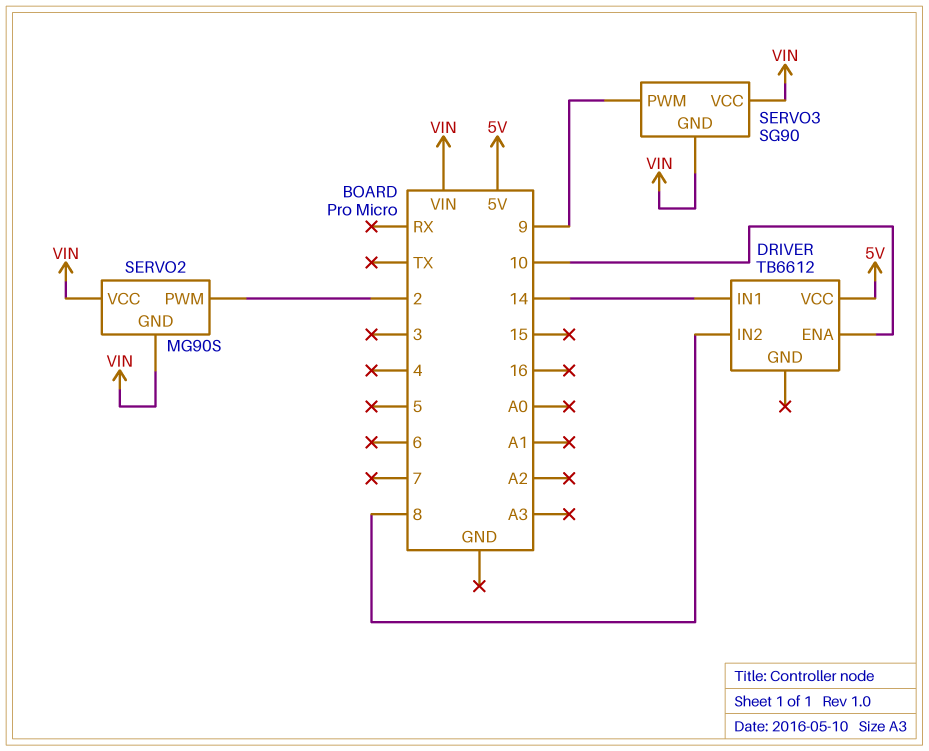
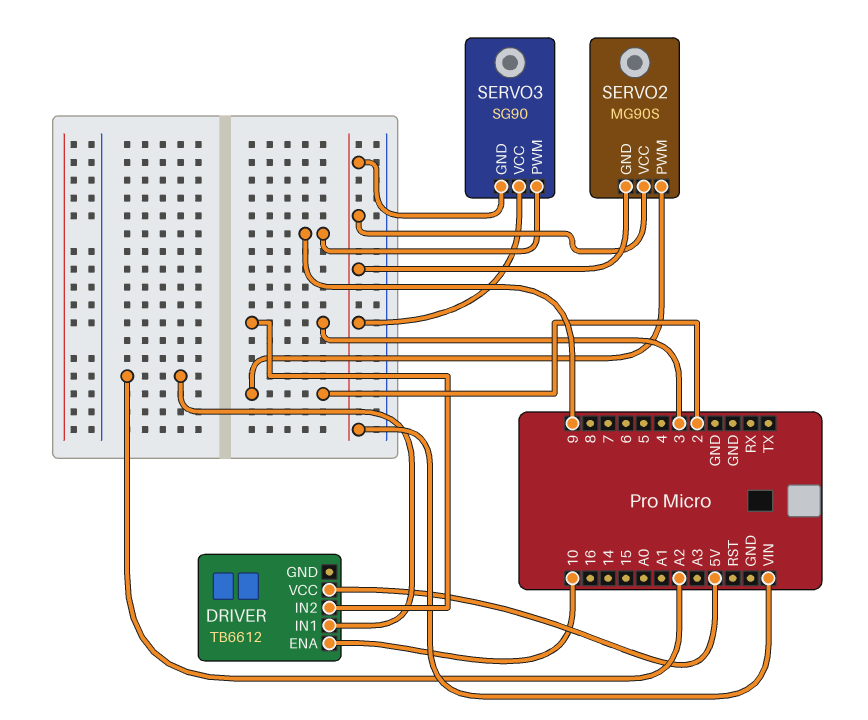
DRIVER pin IN1: 14 -> A2
DRIVER pin IN2: 8 -> 3

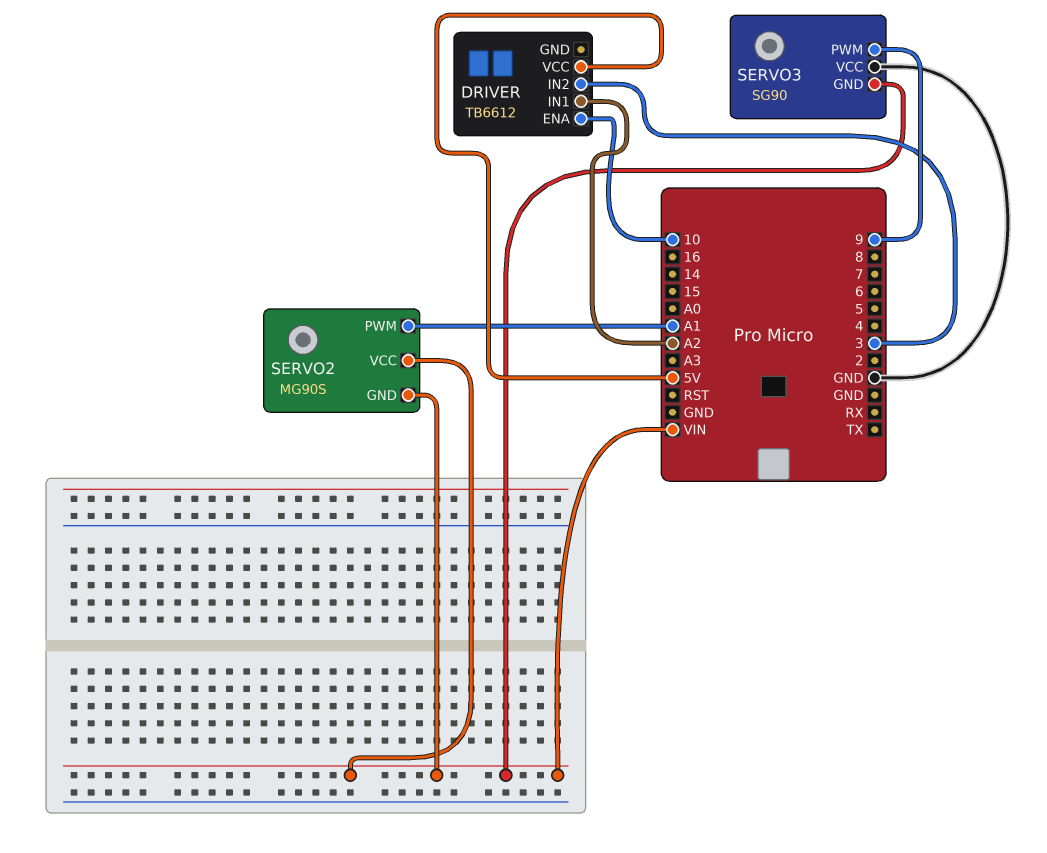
SERVO2 pin PWM: 2 -> A1
SERVO3 pin VCC: VIN -> GND

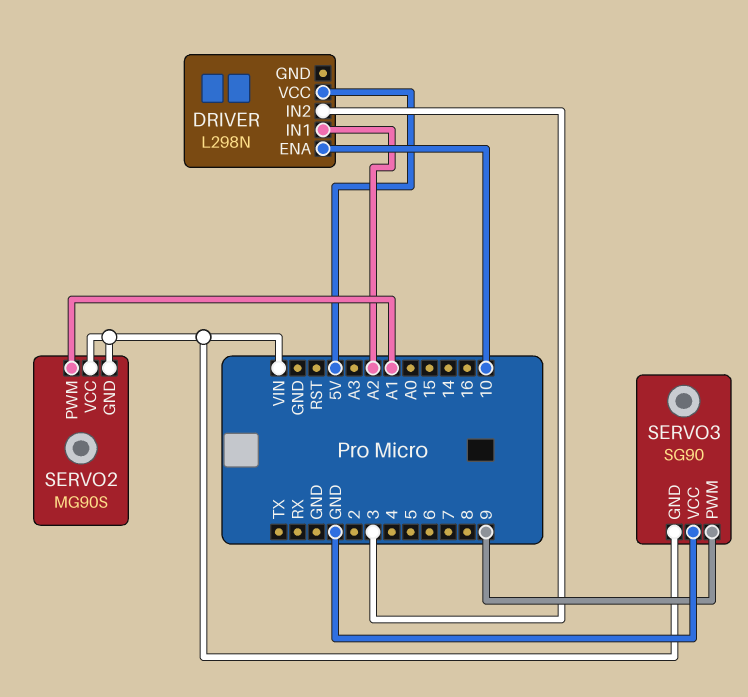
DRIVER: TB6612 -> L298N

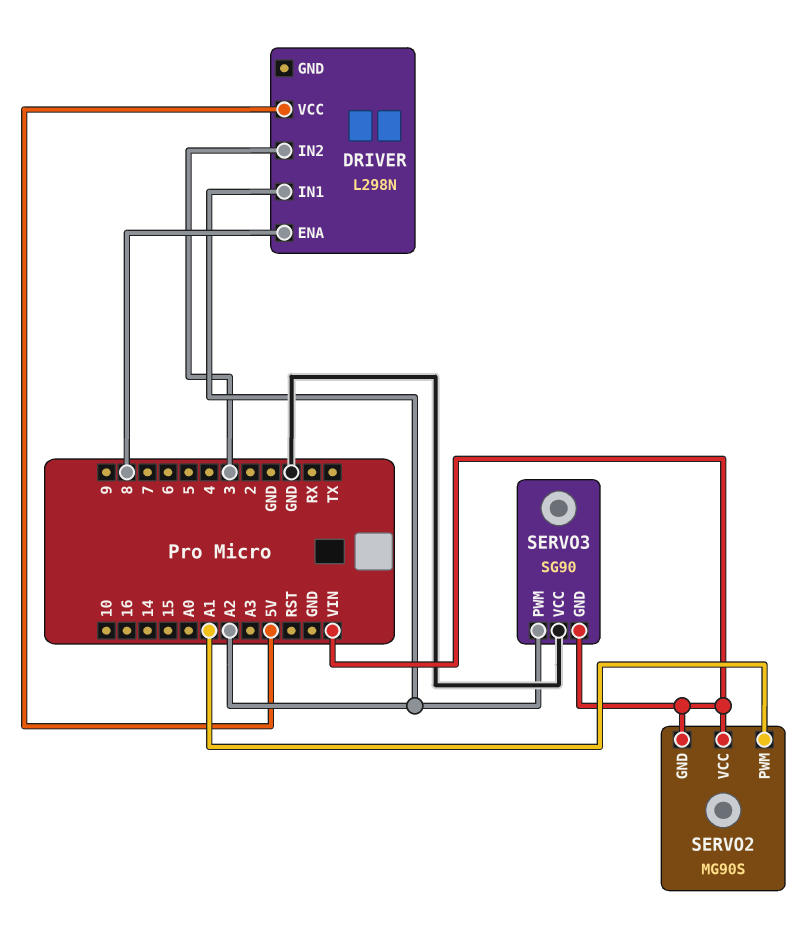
DRIVER pin ENA: 10 -> 8
SERVO3 pin PWM: 9 -> A2

